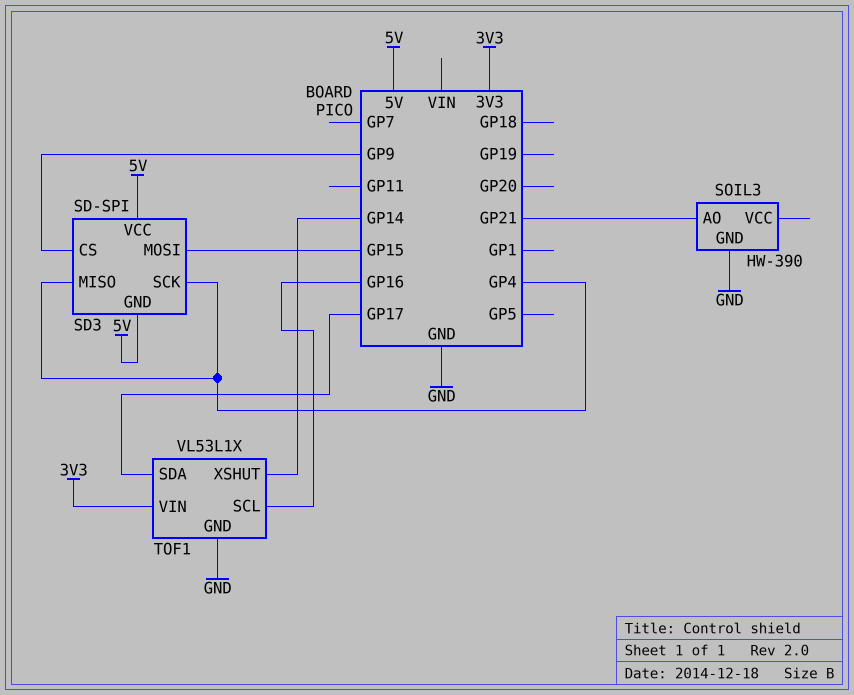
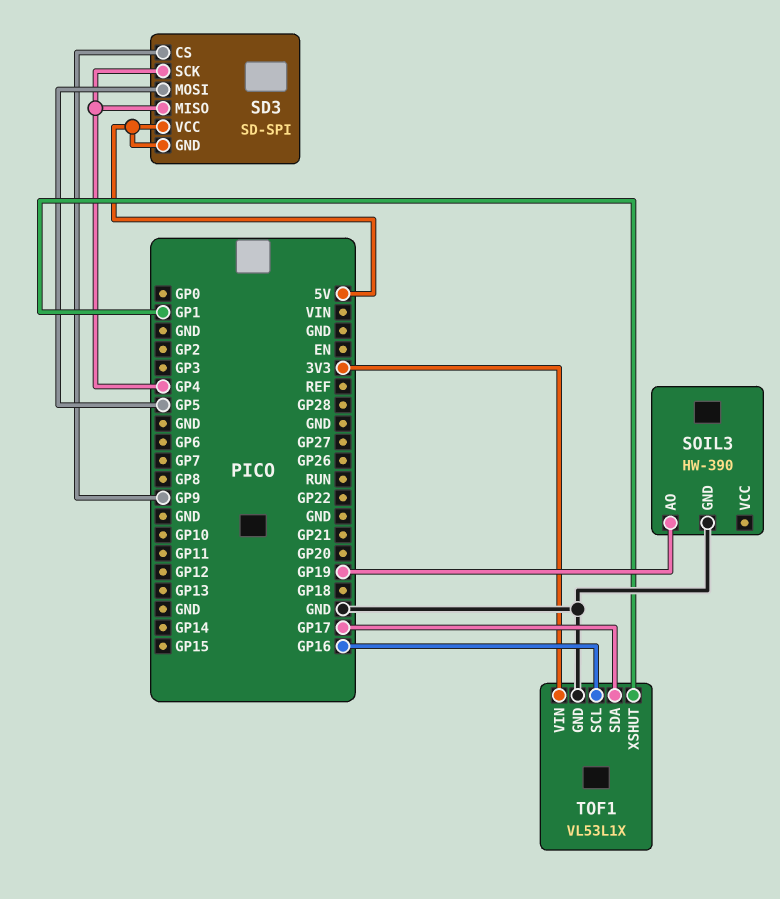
SD3 pin MOSI: GP15 -> GP5
SOIL3 pin AO: GP21 -> GP19
TOF1 pin XSHUT: GP14 -> GP1

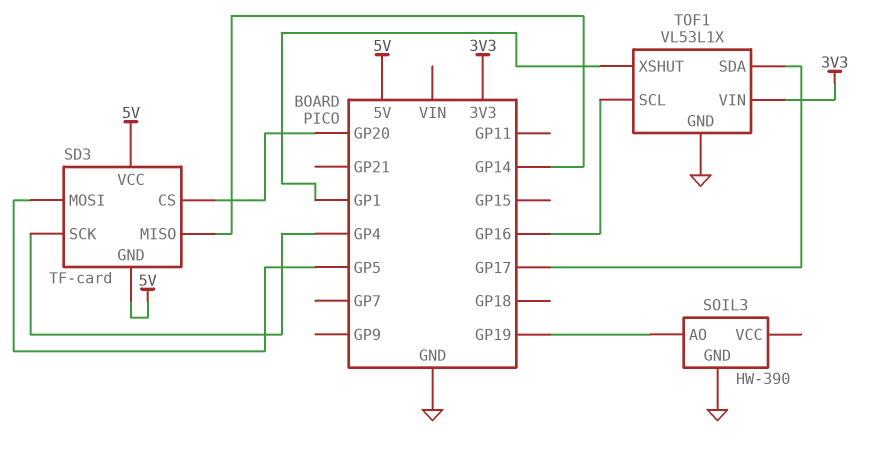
SD3: SD-SPI -> TF-card
SD3 pin CS: GP9 -> GP20
SD3 pin MISO: GP4 -> GP14

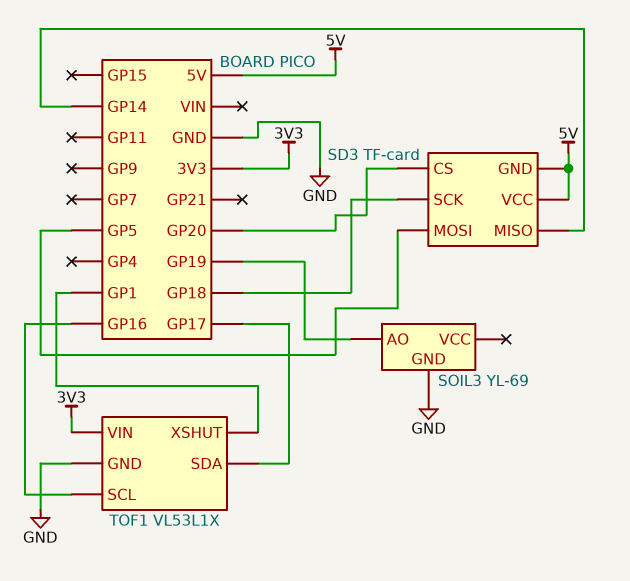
SD3 pin SCK: GP4 -> GP18
SOIL3: HW-390 -> YL-69

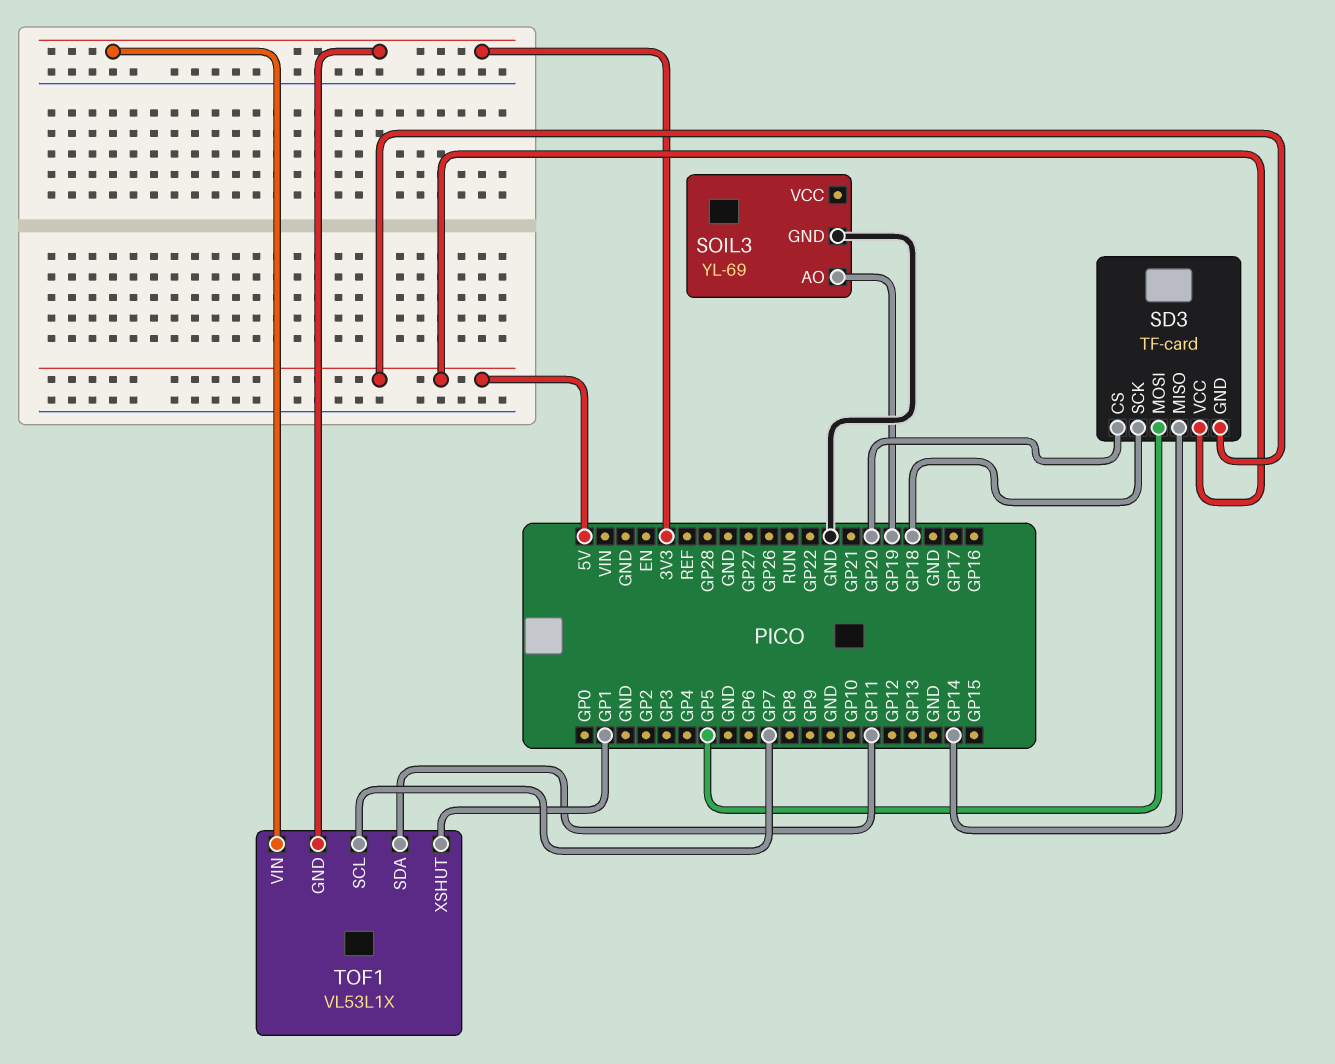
TOF1 pin GND: GND -> 3V3
TOF1 pin SCL: GP16 -> GP7
TOF1 pin SDA: GP17 -> GP11

